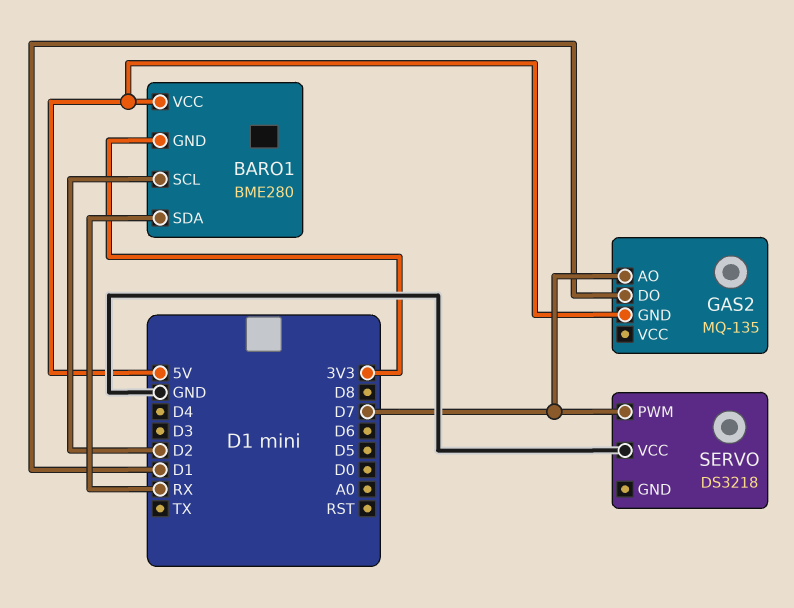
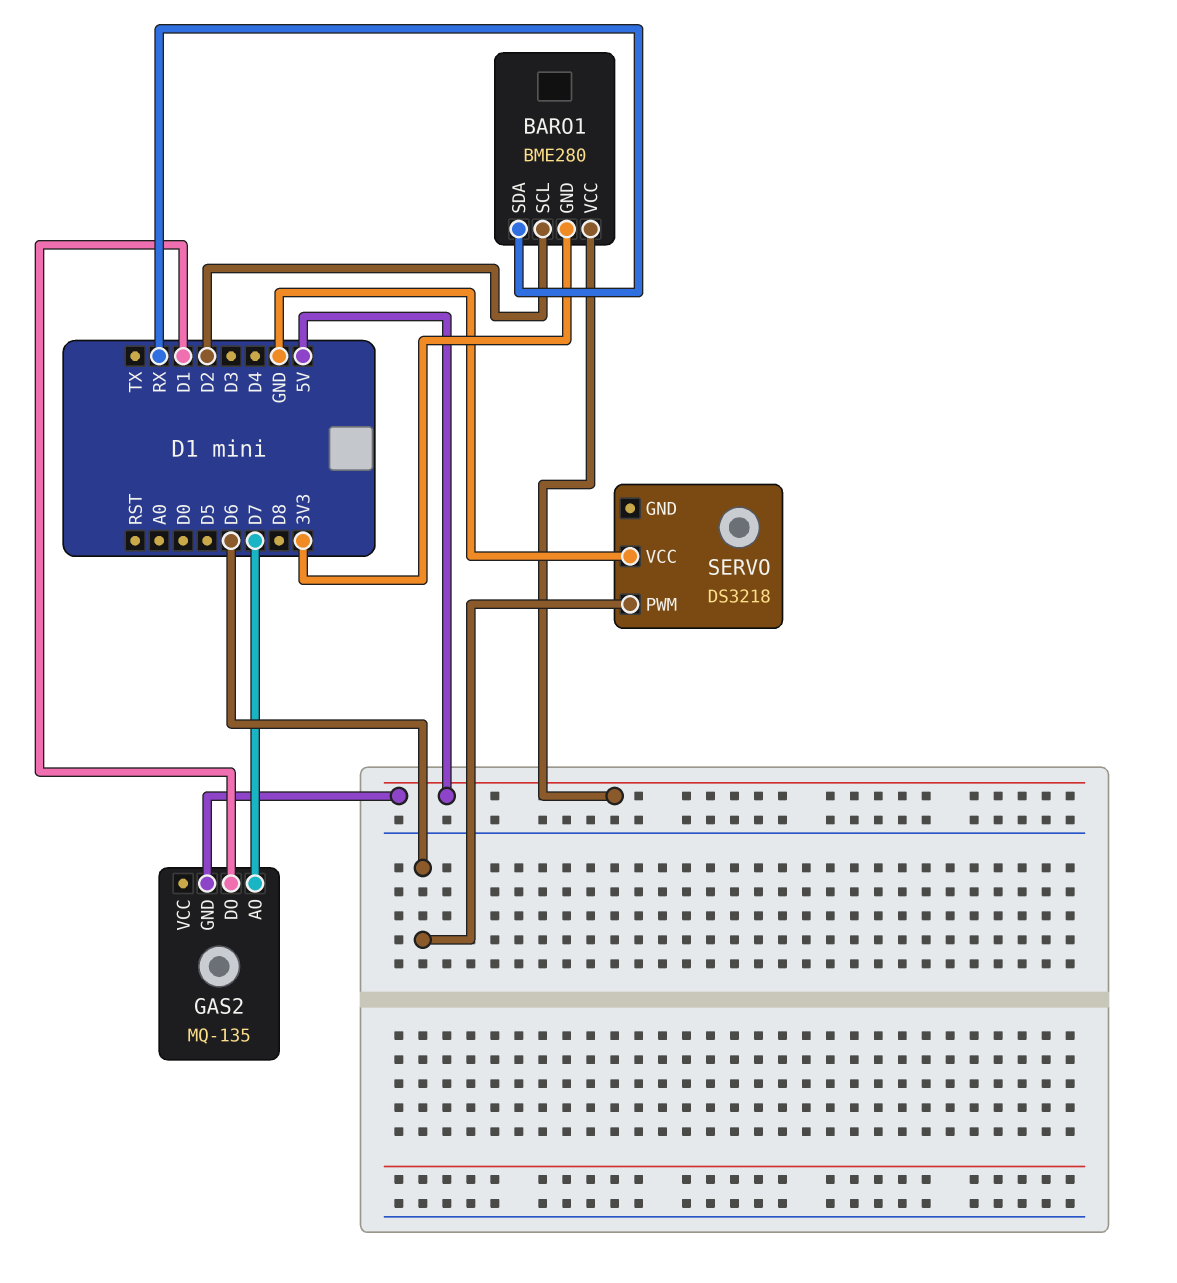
SERVO pin PWM: D7 -> D6

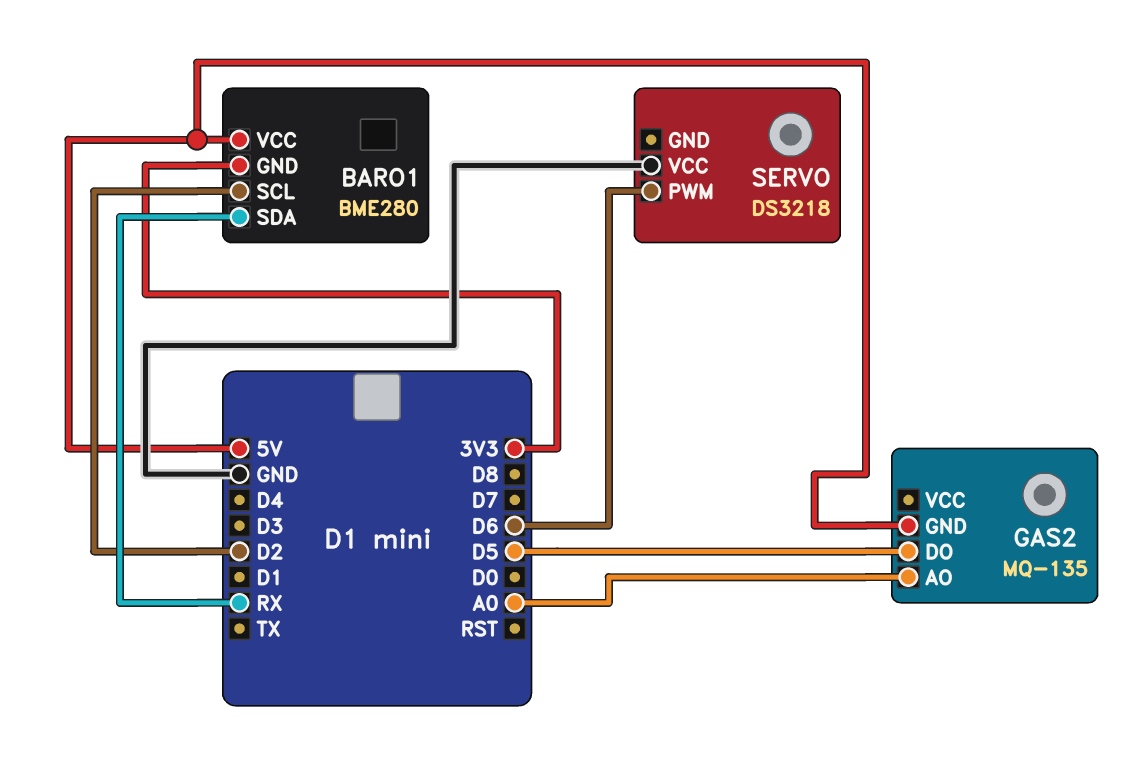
GAS2 pin AO: D7 -> A0
GAS2 pin DO: D1 -> D5

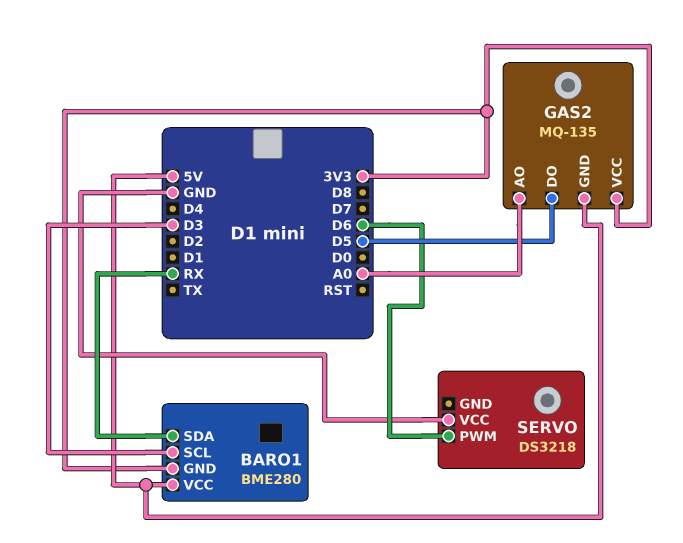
BARO1 pin SCL: D2 -> D3
GAS2 pin VCC: none -> 3V3

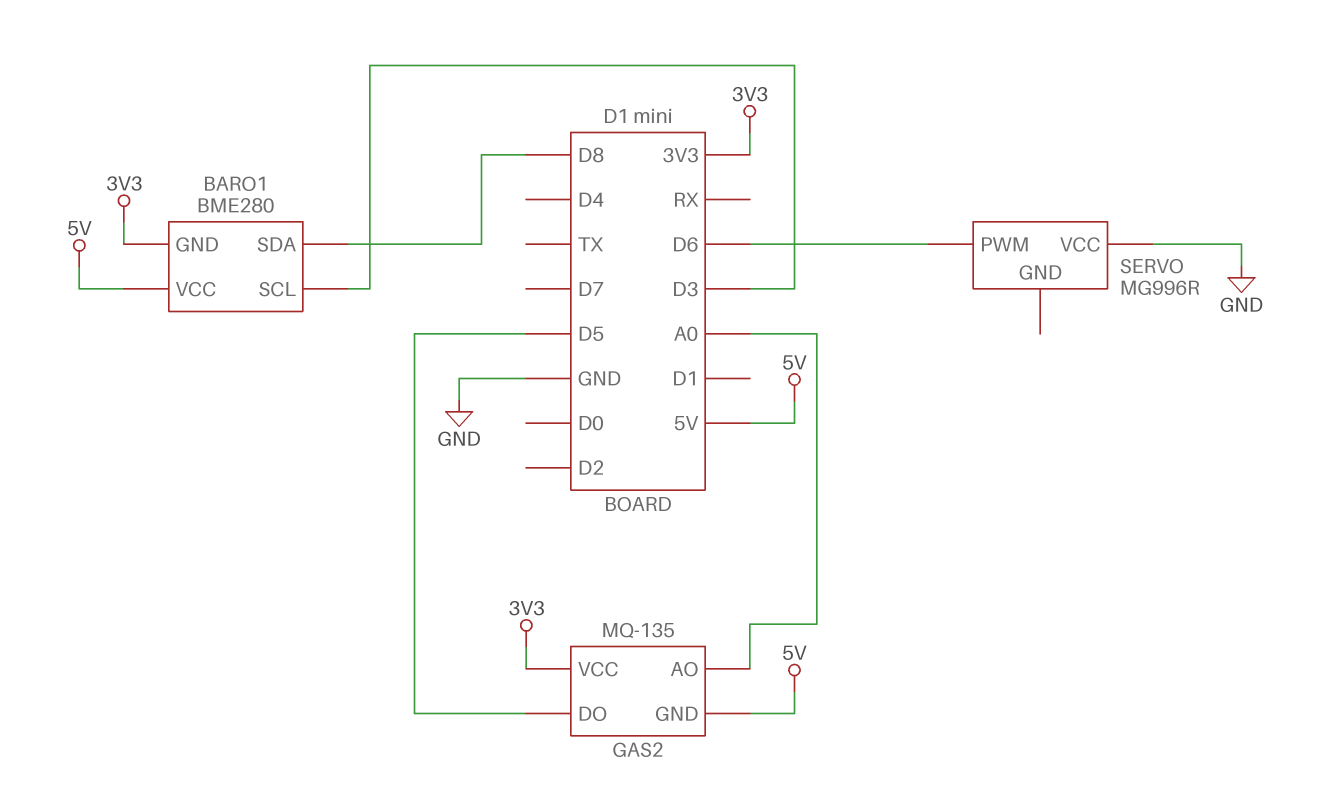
BARO1 pin SDA: RX -> D8
SERVO: DS3218 -> MG996R

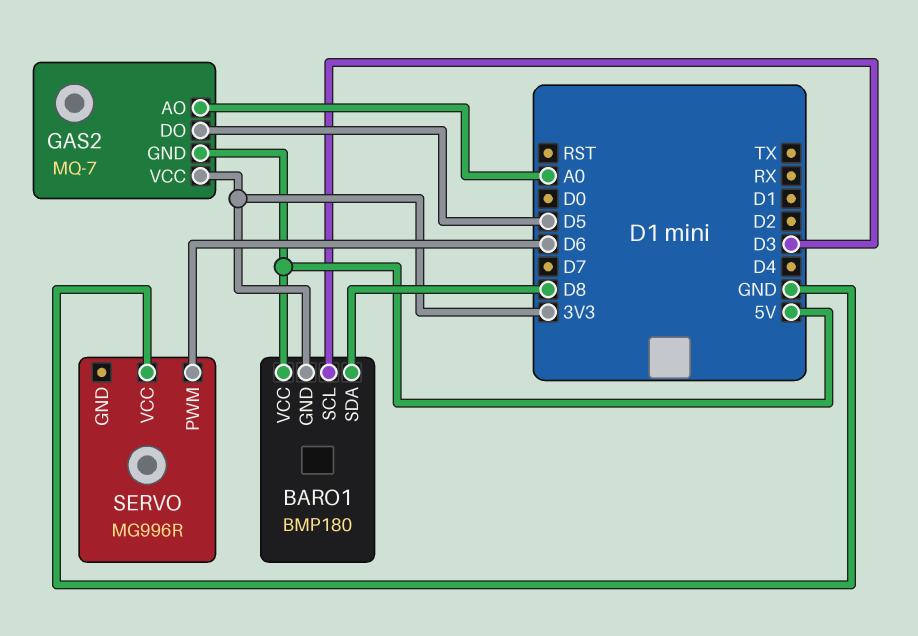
BARO1: BME280 -> BMP180
GAS2: MQ-135 -> MQ-7

